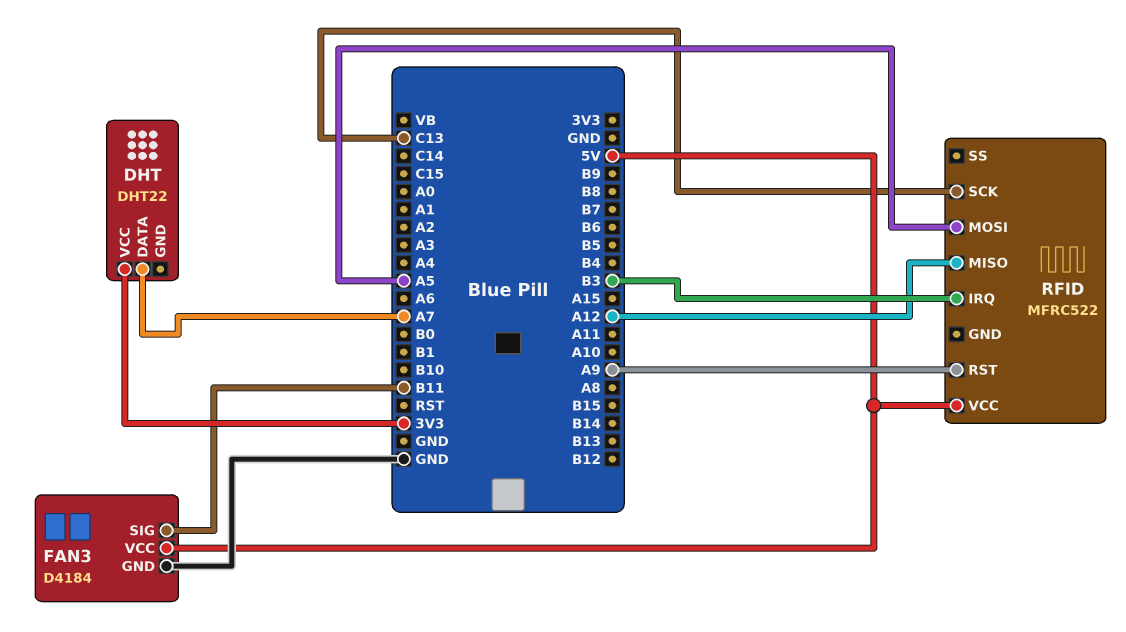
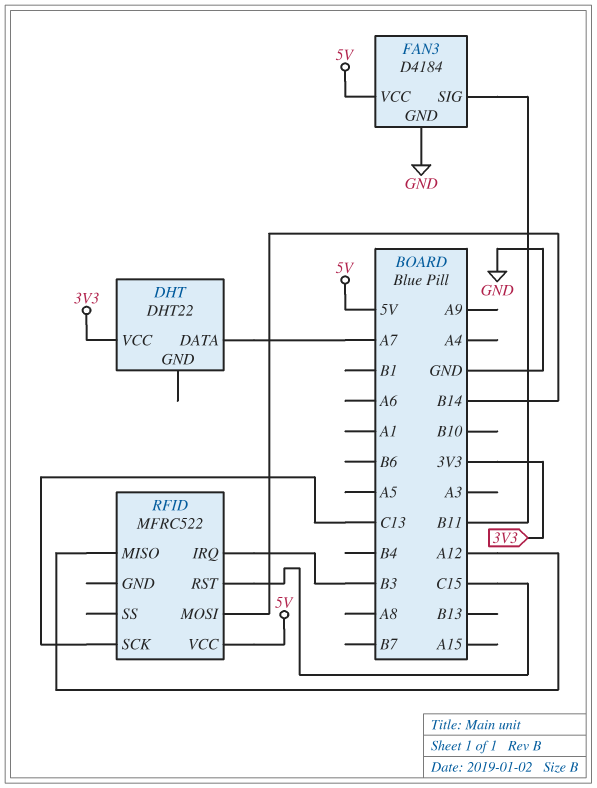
RFID pin MOSI: A5 -> B14
RFID pin RST: A9 -> C15

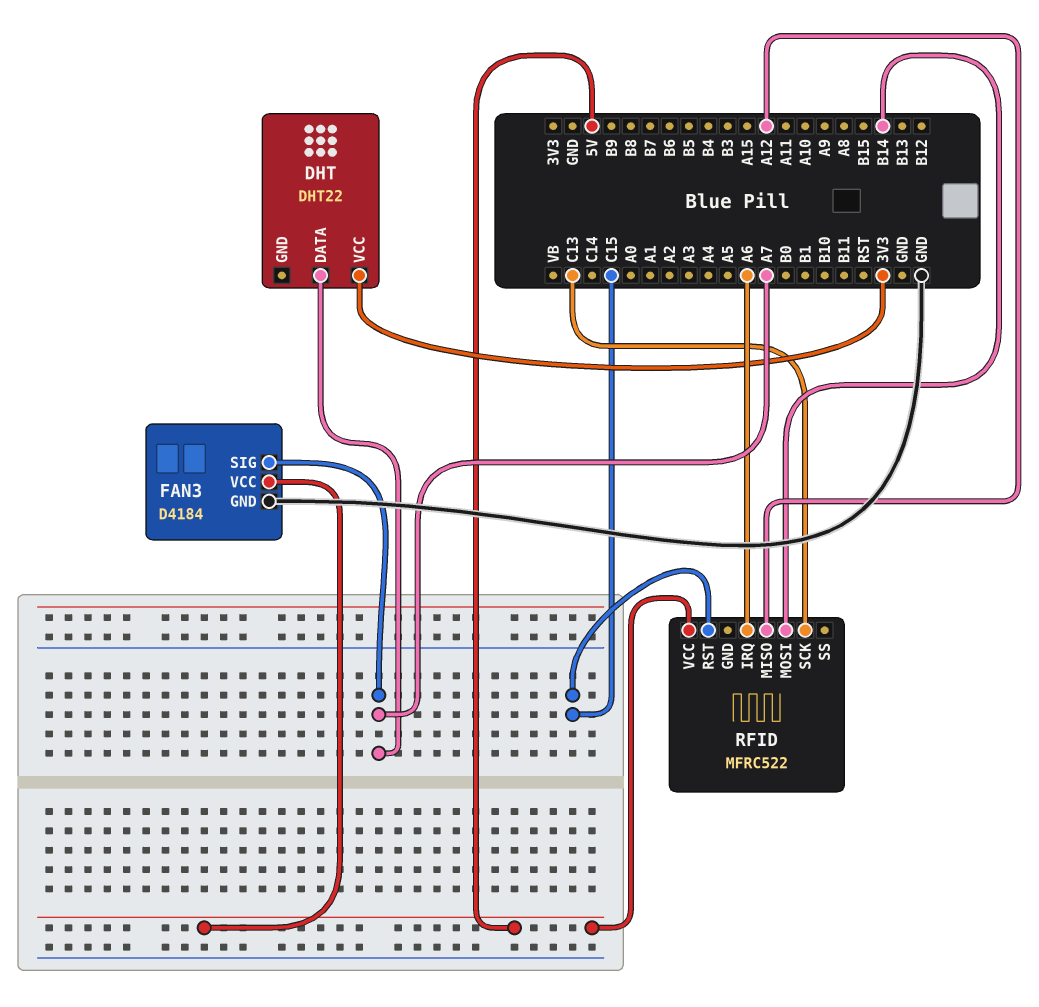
FAN3 pin SIG: B11 -> A7
RFID pin IRQ: B3 -> A6

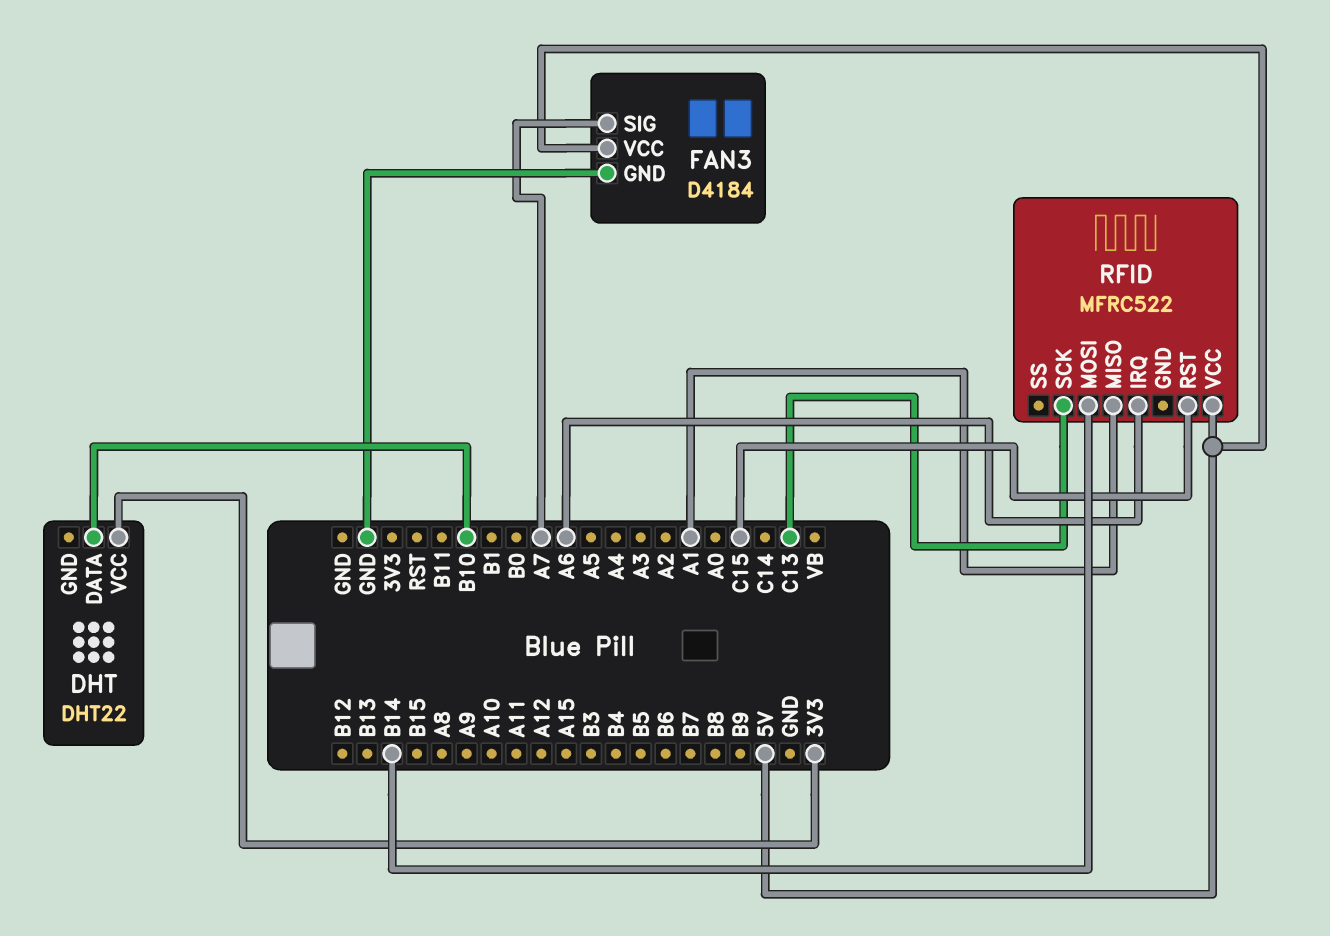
DHT pin DATA: A7 -> B10
RFID pin MISO: A12 -> A1

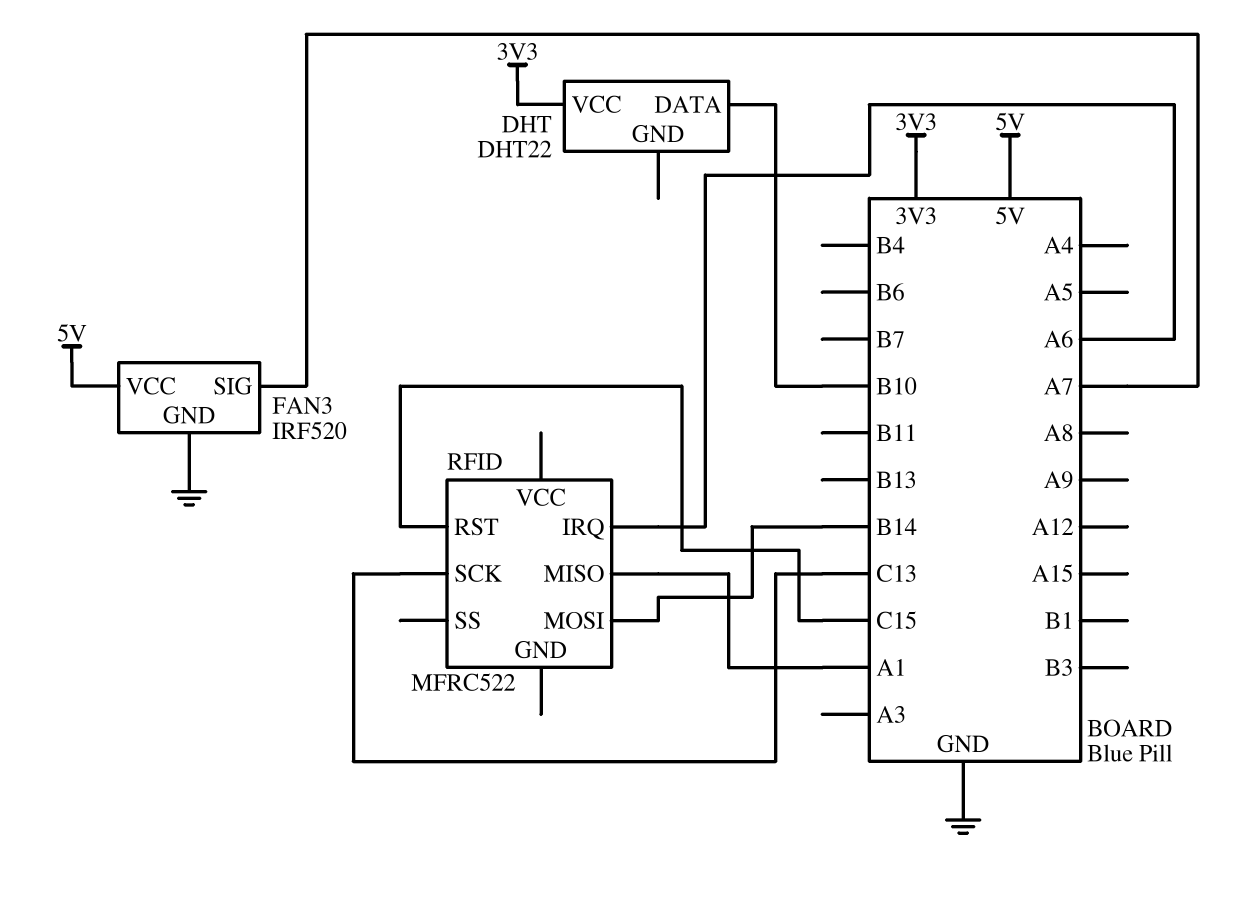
FAN3: D4184 -> IRF520
RFID pin VCC: 5V -> none

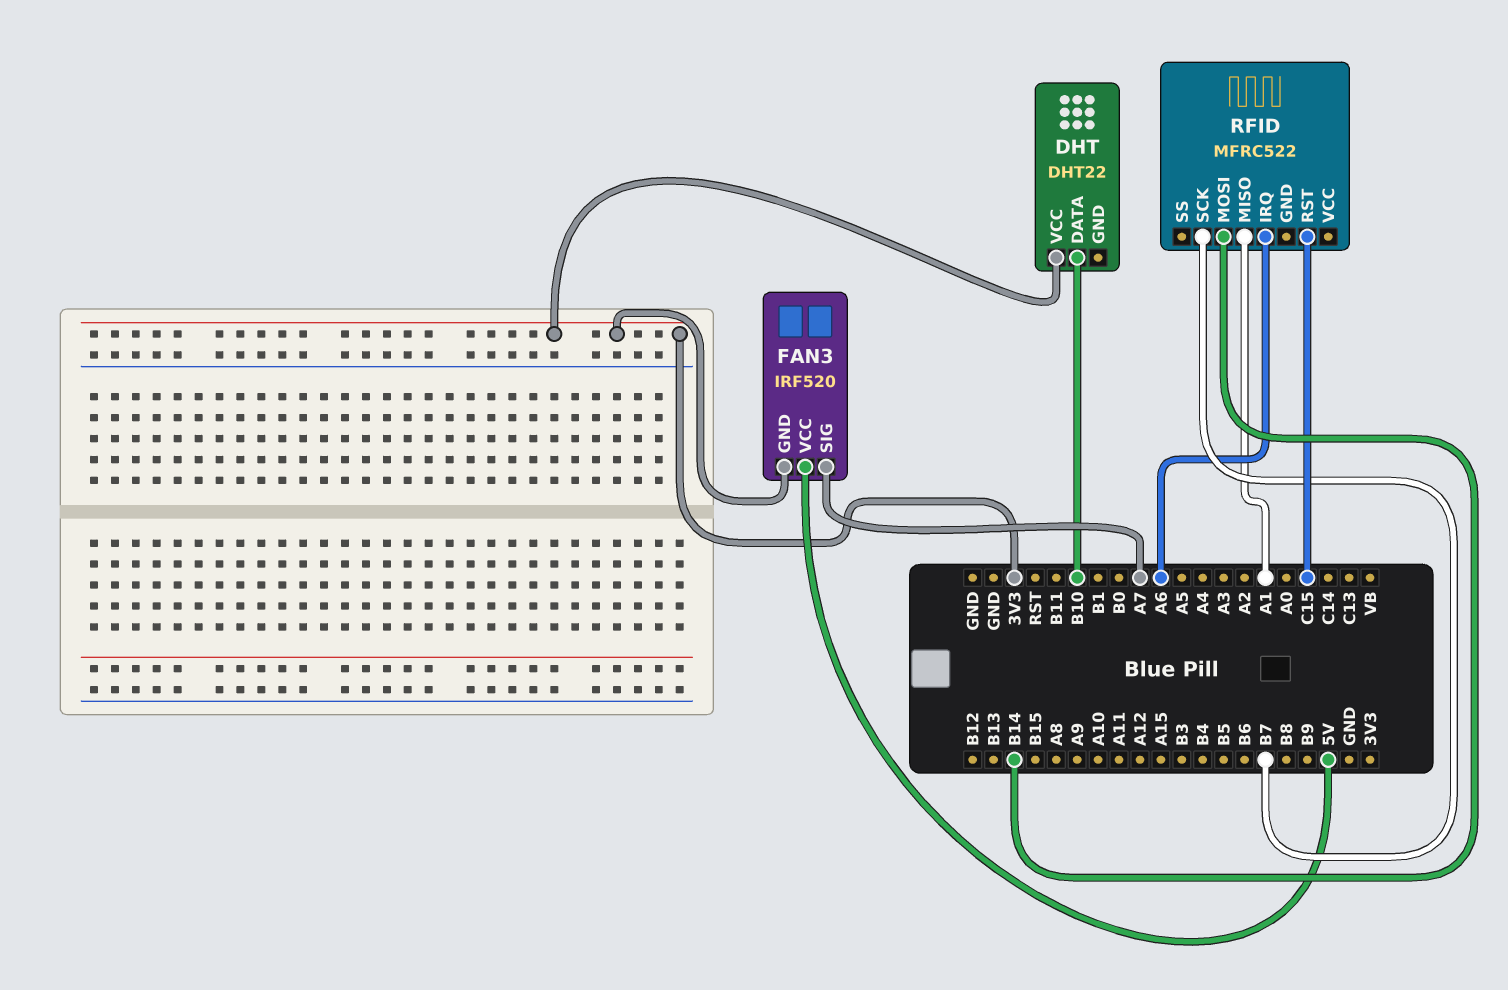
FAN3 pin GND: GND -> 3V3
RFID pin SCK: C13 -> B7

